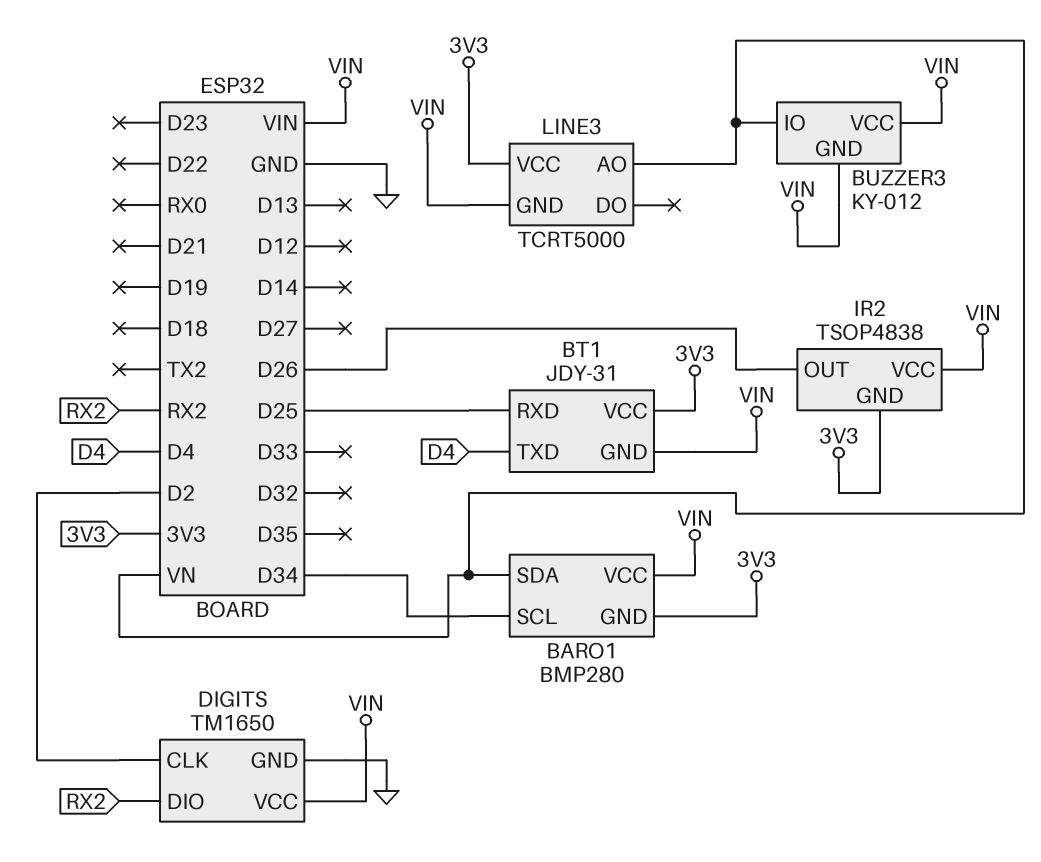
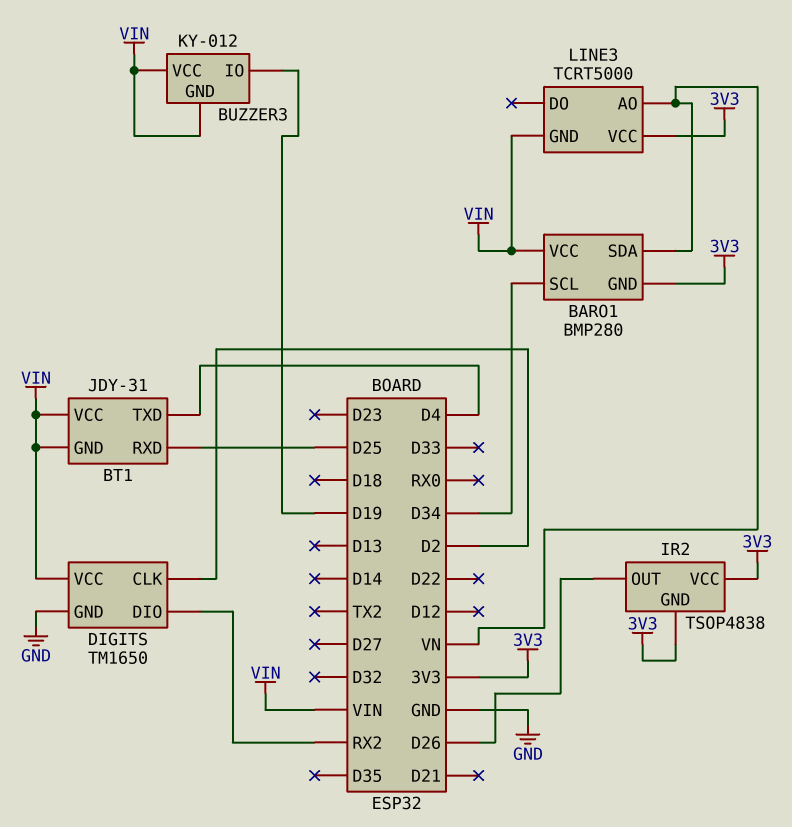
BT1 pin VCC: 3V3 -> VIN
BUZZER3 pin IO: VN -> D19
IR2 pin VCC: VIN -> 3V3

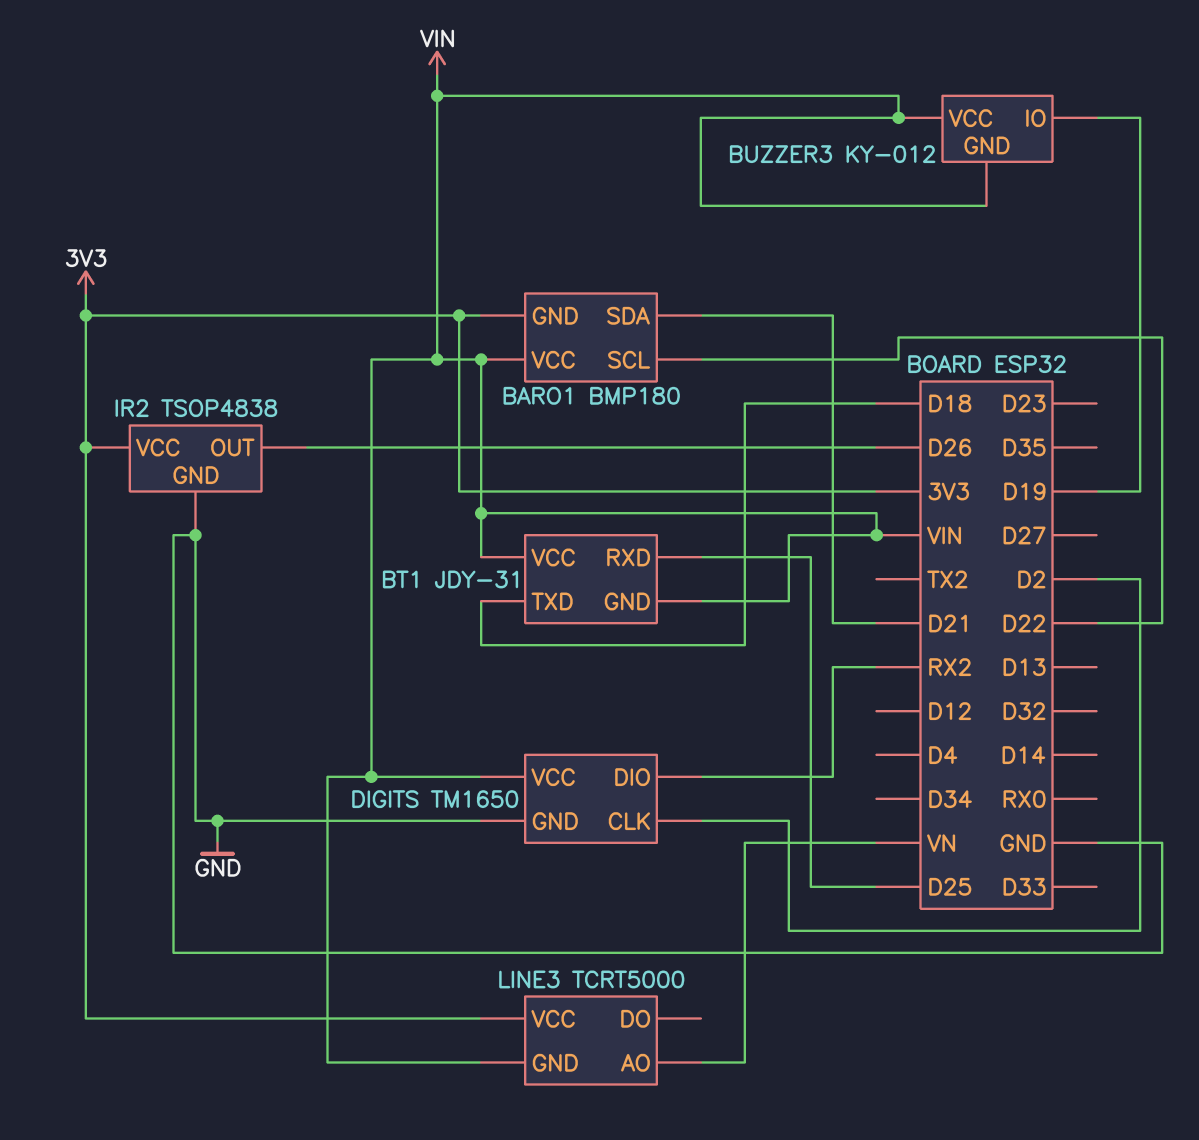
BARO1: BMP280 -> BMP180
BARO1 pin SCL: D34 -> D22
BARO1 pin SDA: VN -> D21
BT1 pin TXD: D4 -> D18
IR2 pin GND: 3V3 -> GND

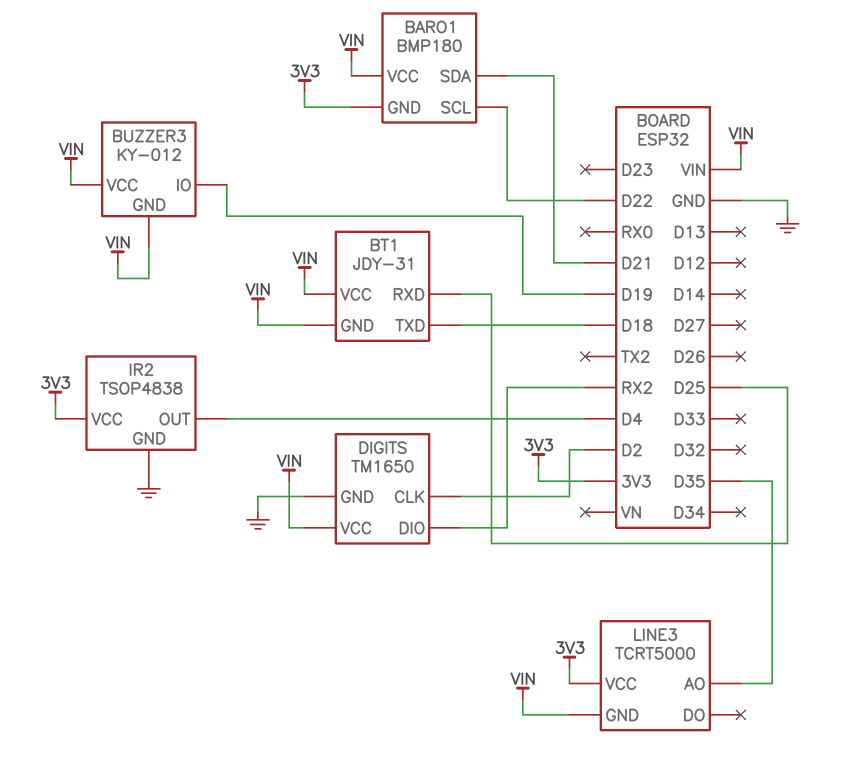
IR2 pin OUT: D26 -> D4
LINE3 pin AO: VN -> D35

